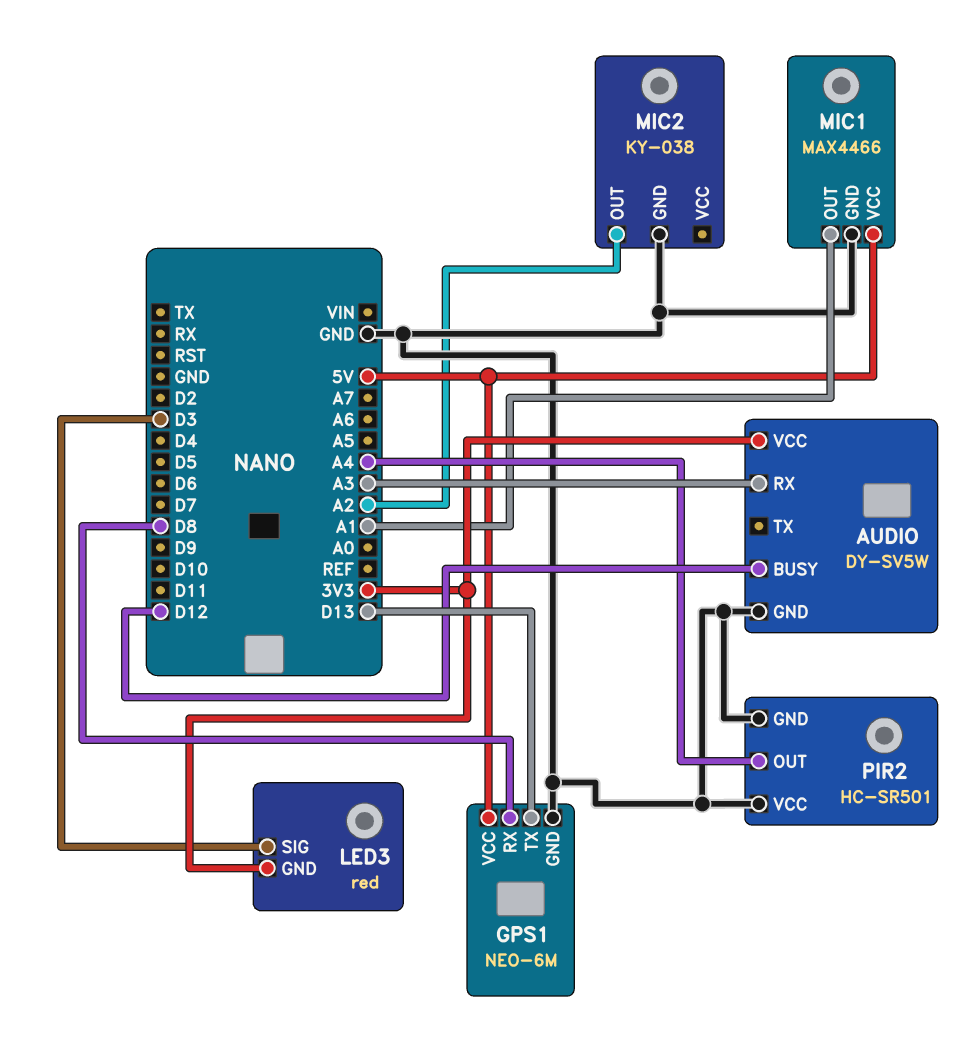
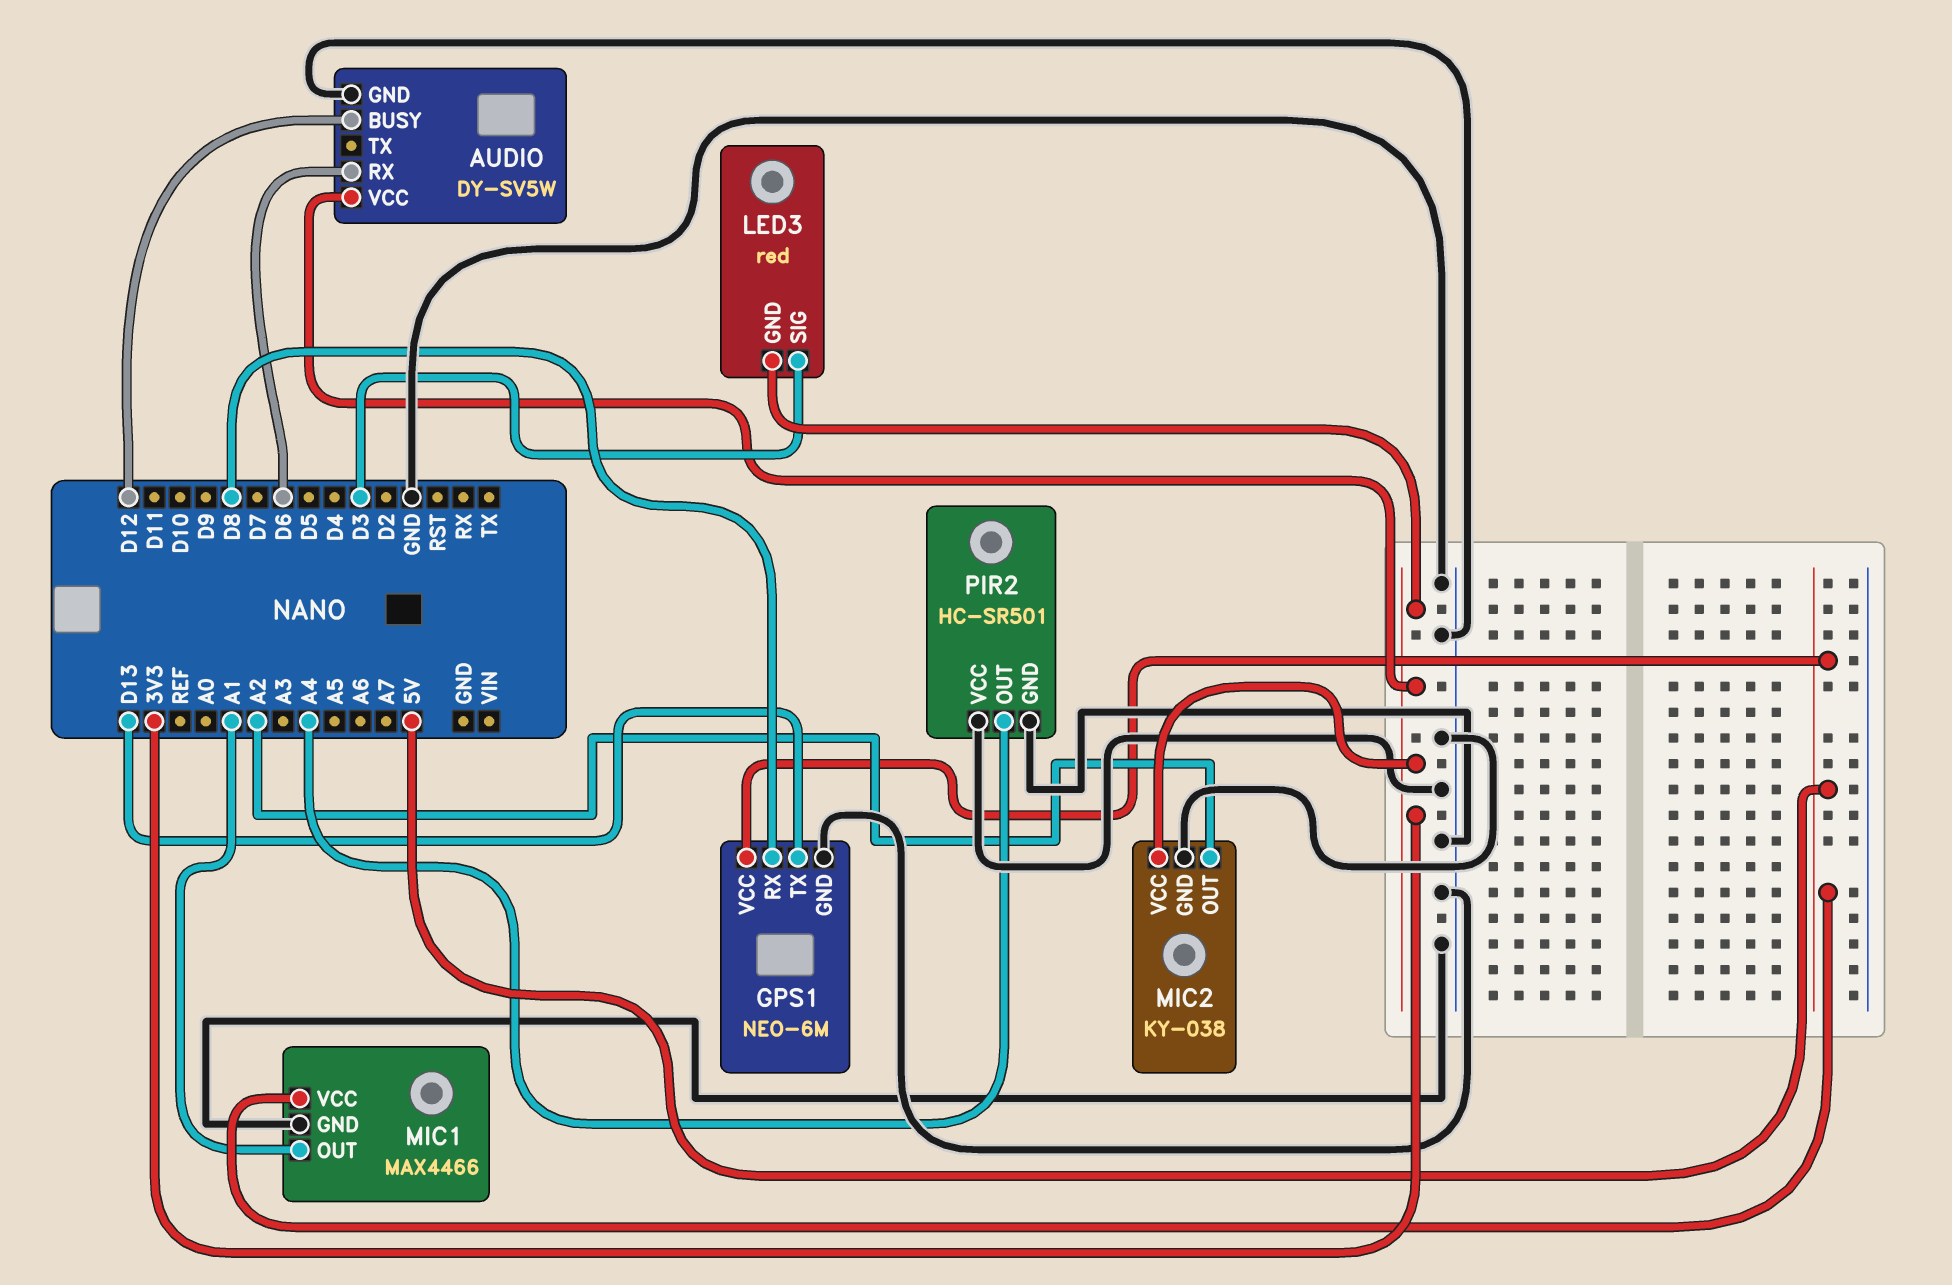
AUDIO pin RX: A3 -> D6
MIC2 pin VCC: none -> 3V3

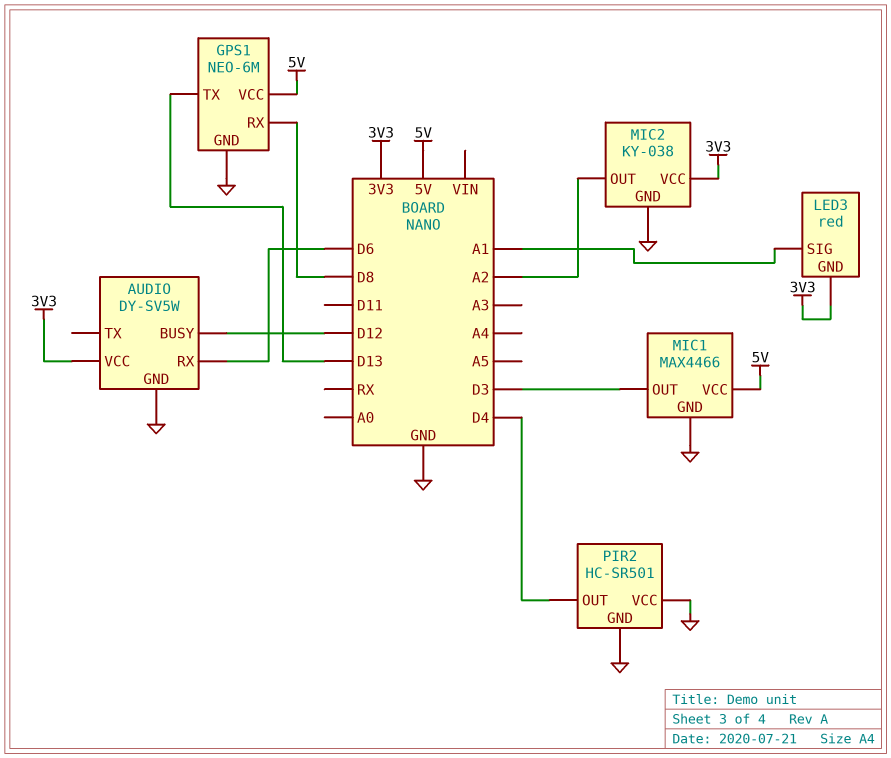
LED3 pin SIG: D3 -> A1
MIC1 pin OUT: A1 -> D3
PIR2 pin OUT: A4 -> D4

